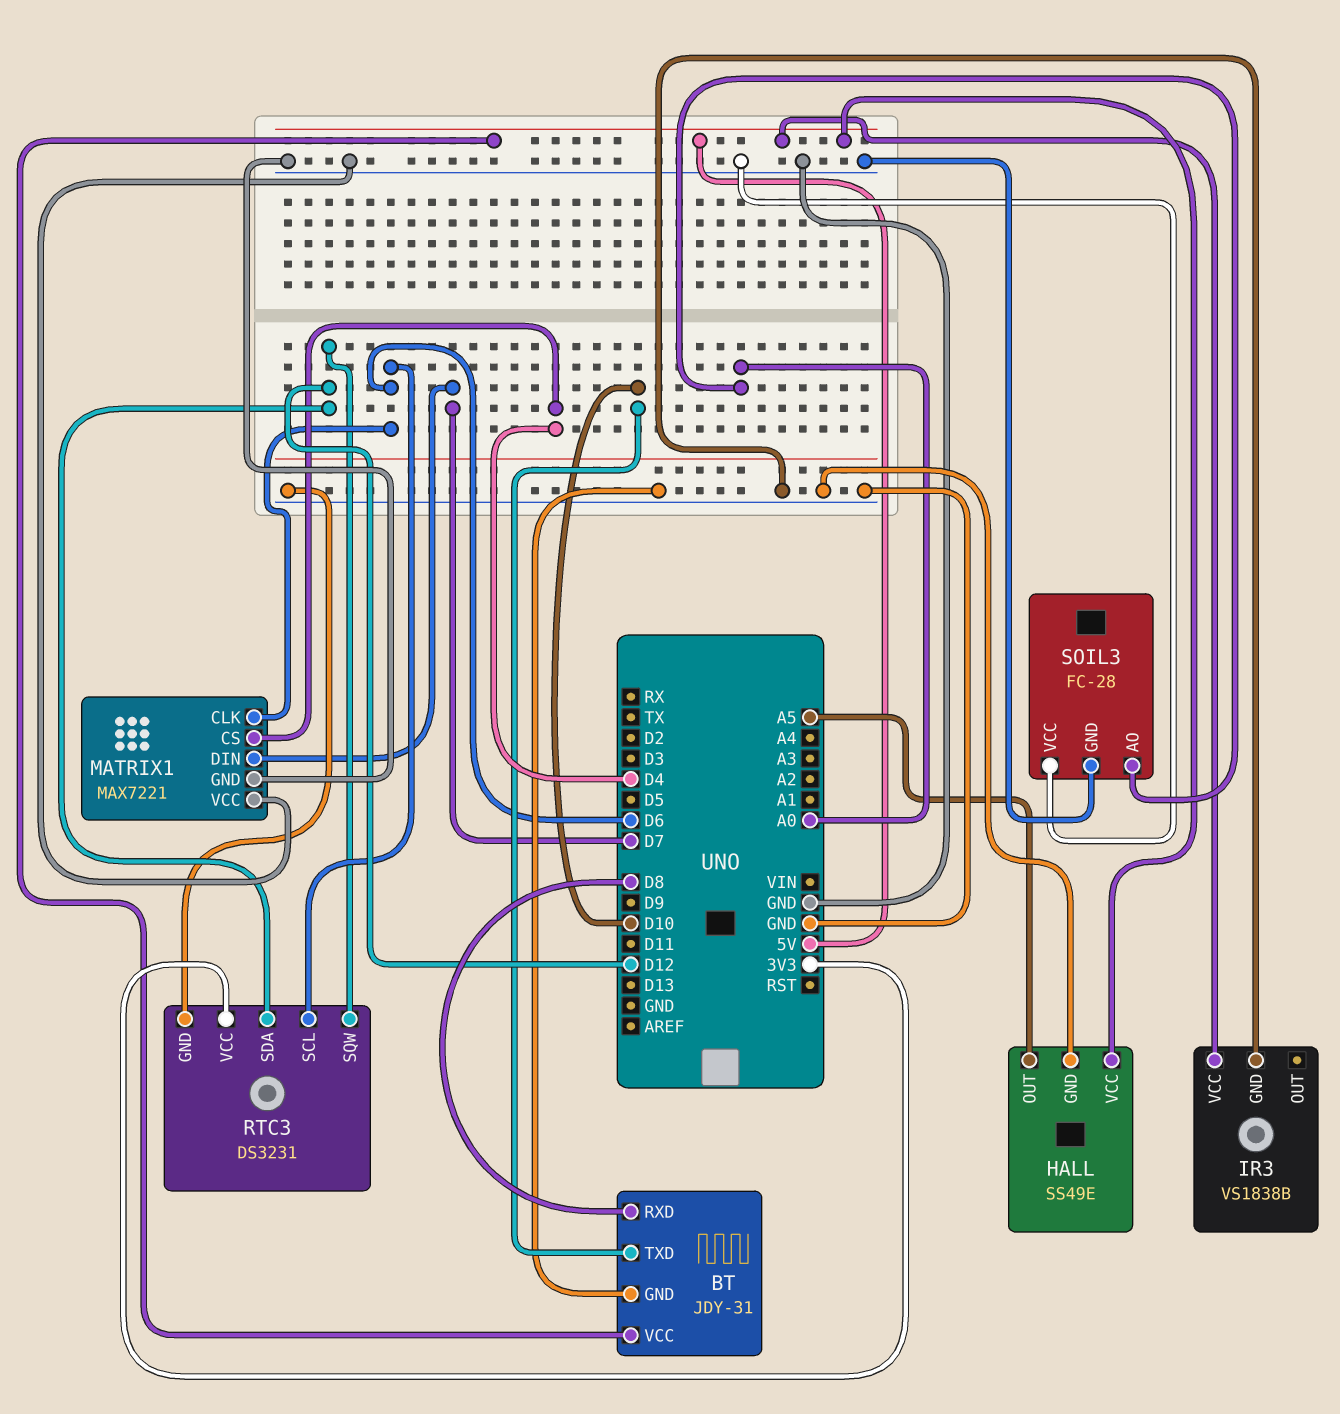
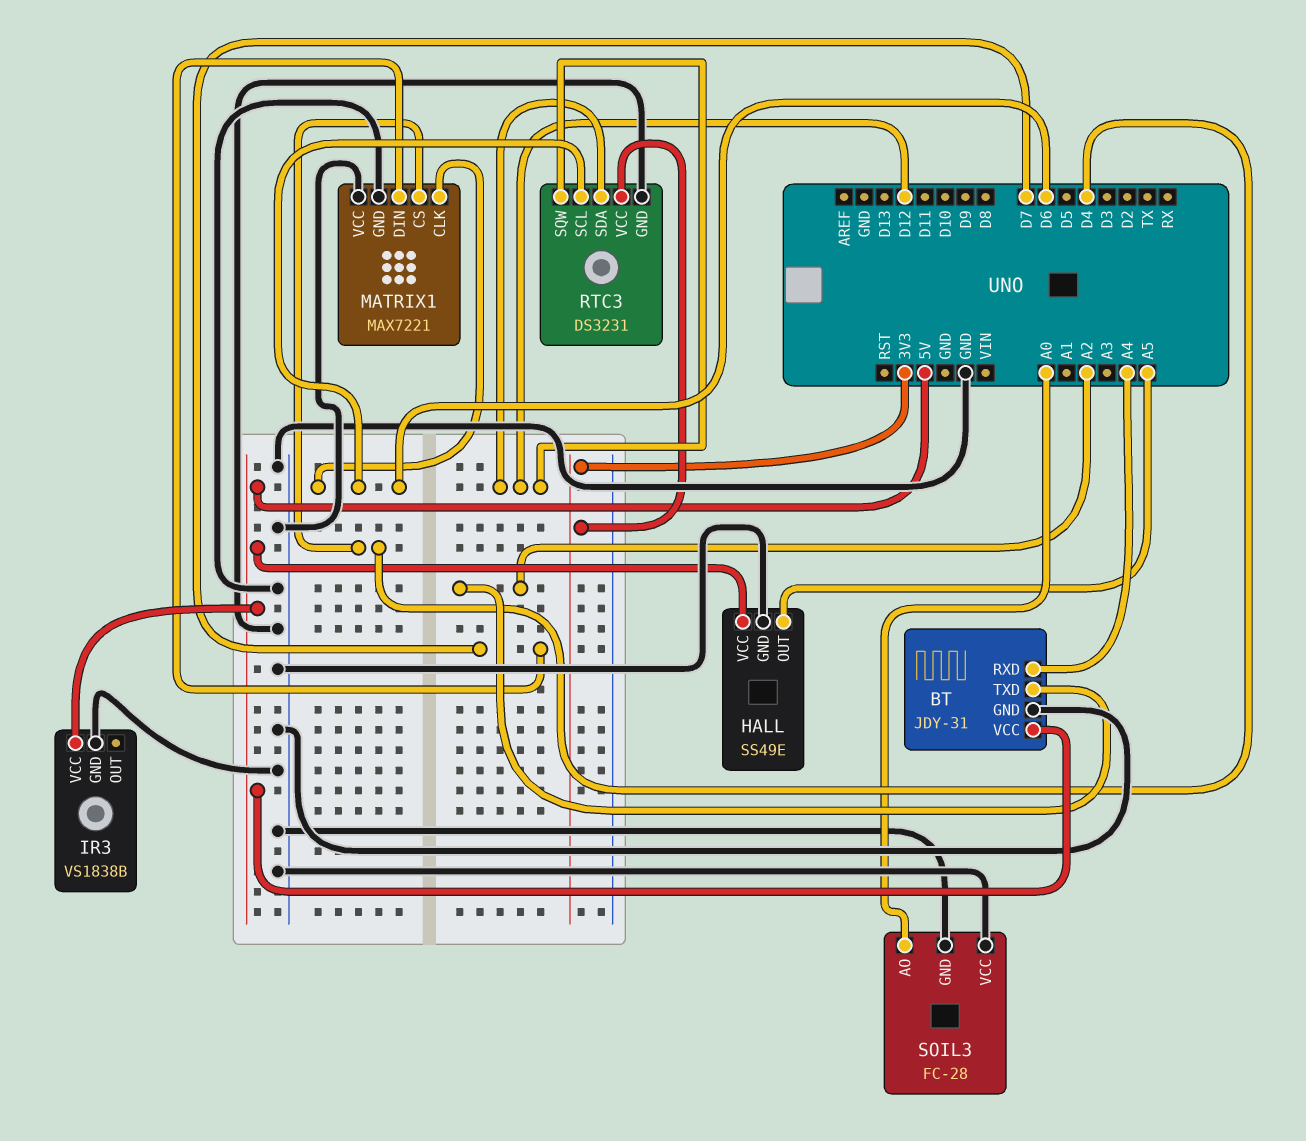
BT pin RXD: D8 -> A4
BT pin TXD: D10 -> A2

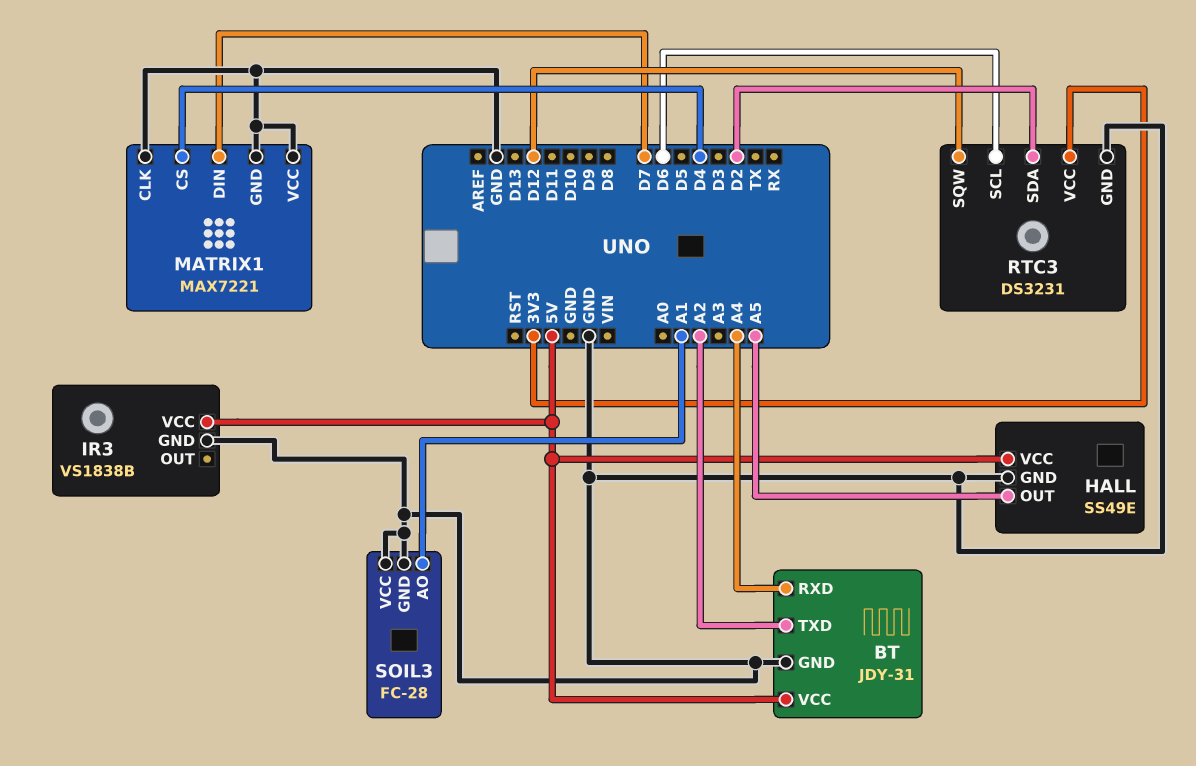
MATRIX1 pin CLK: D6 -> GND
RTC3 pin SDA: D12 -> D2
SOIL3 pin AO: A0 -> A1

